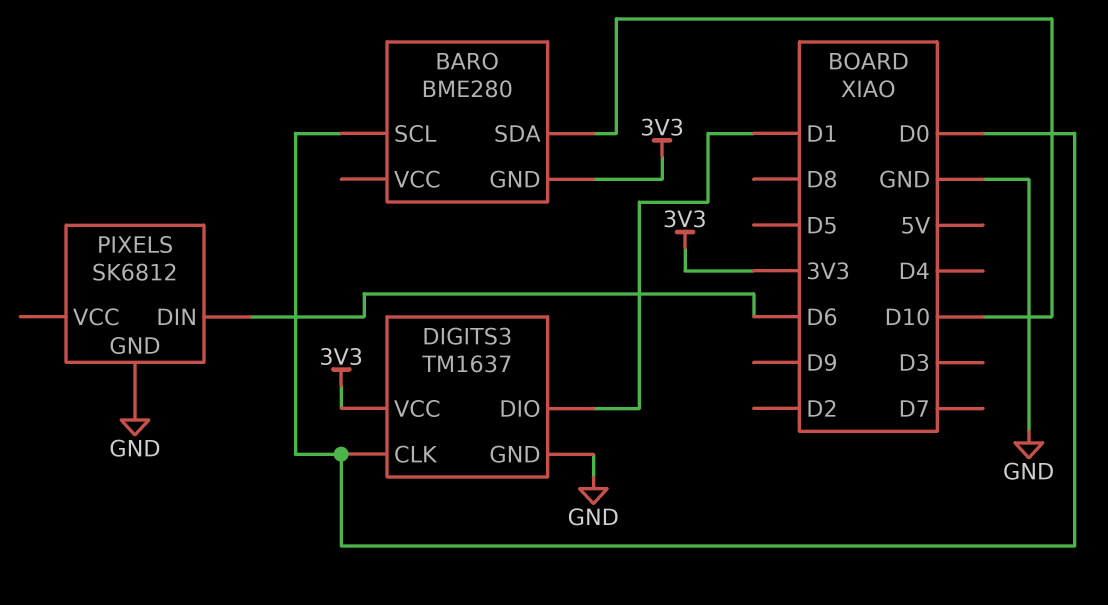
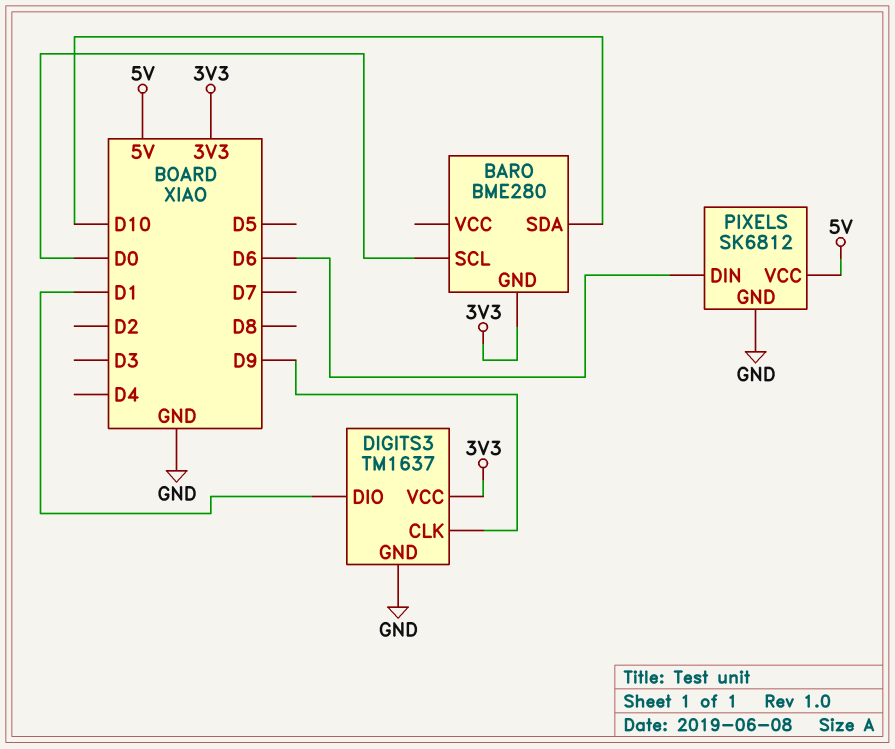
DIGITS3 pin CLK: D0 -> D9
PIXELS pin VCC: none -> 5V

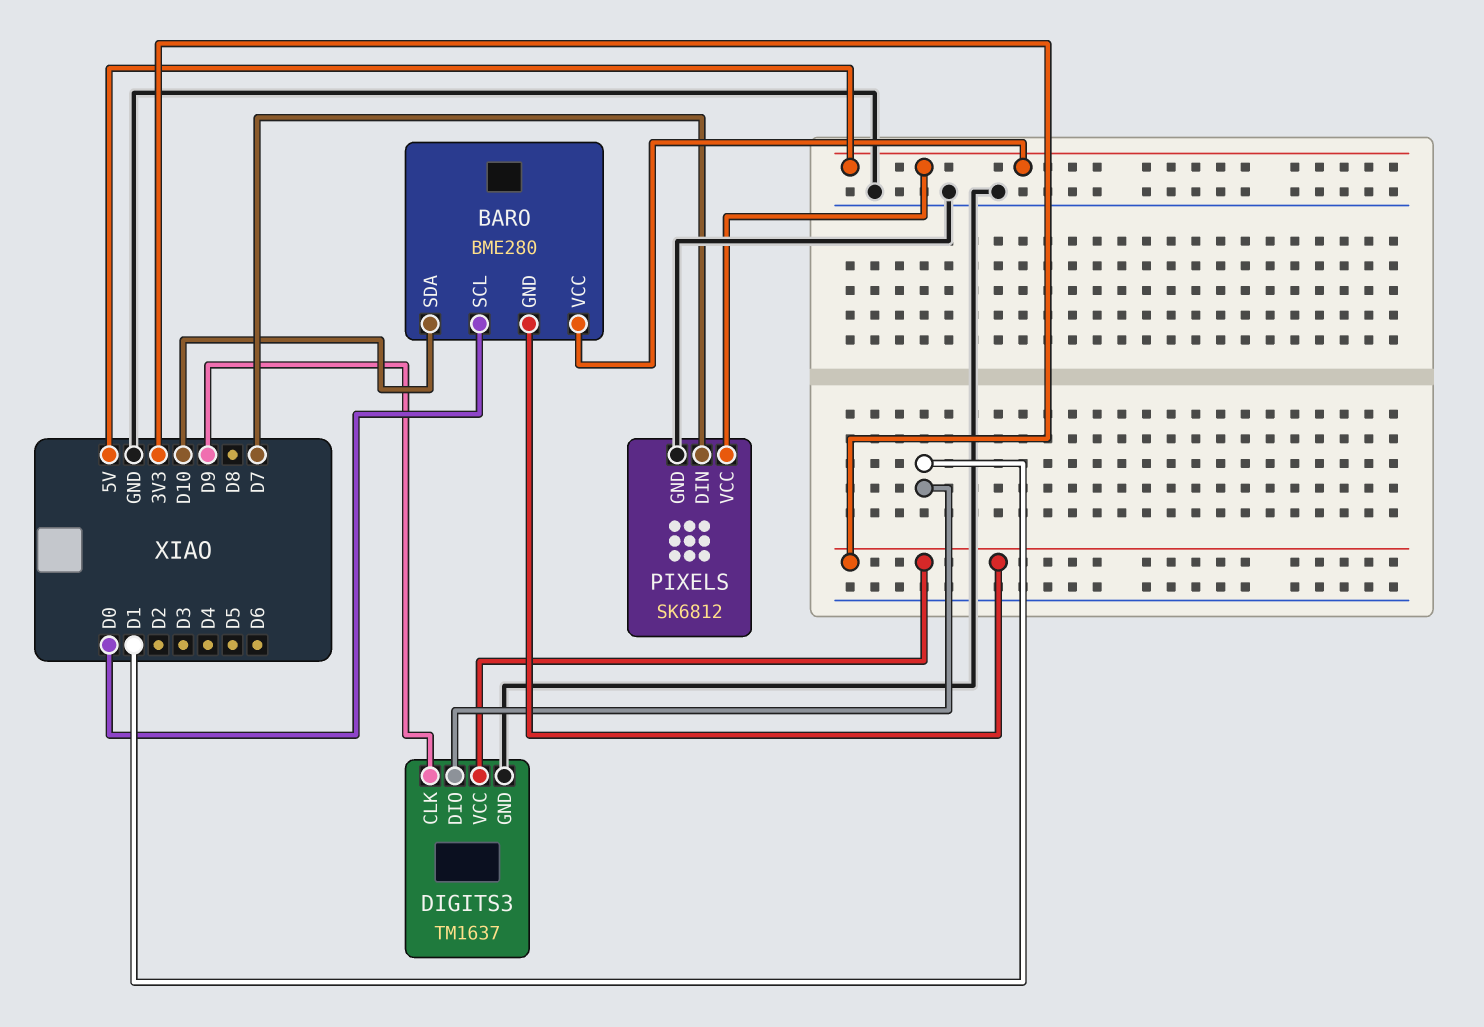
BARO pin VCC: none -> 5V
PIXELS pin DIN: D6 -> D7

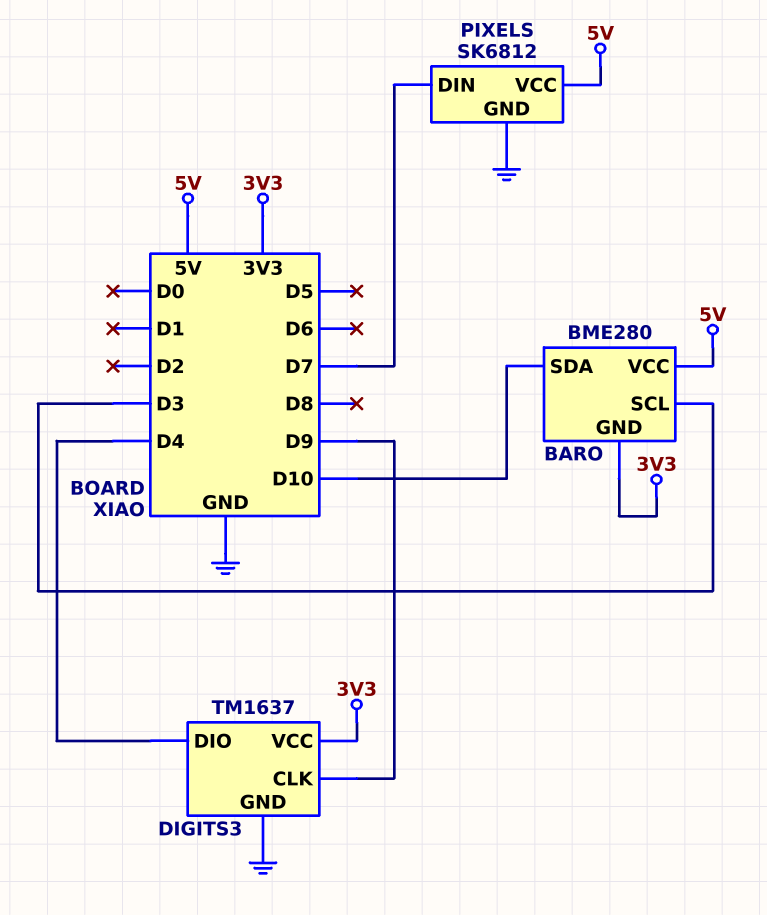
BARO pin SCL: D0 -> D3
DIGITS3 pin DIO: D1 -> D4

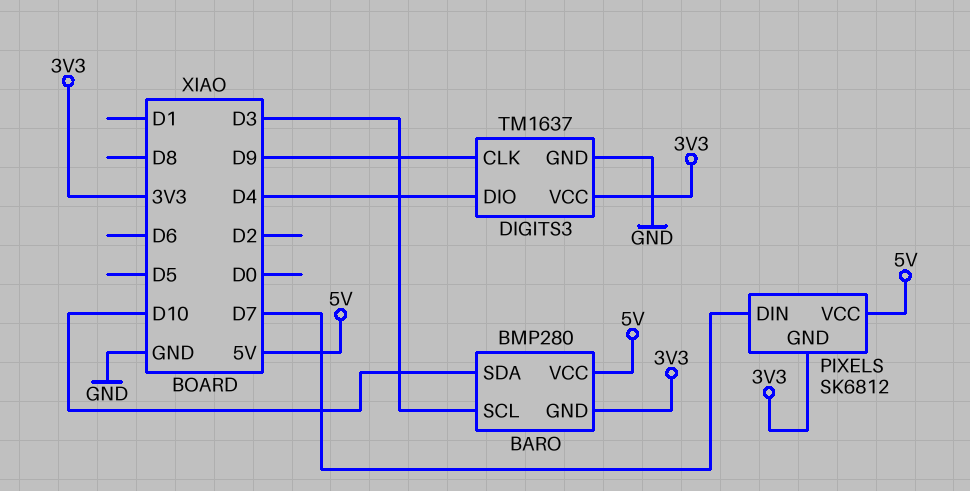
BARO: BME280 -> BMP280
PIXELS pin GND: GND -> 3V3

